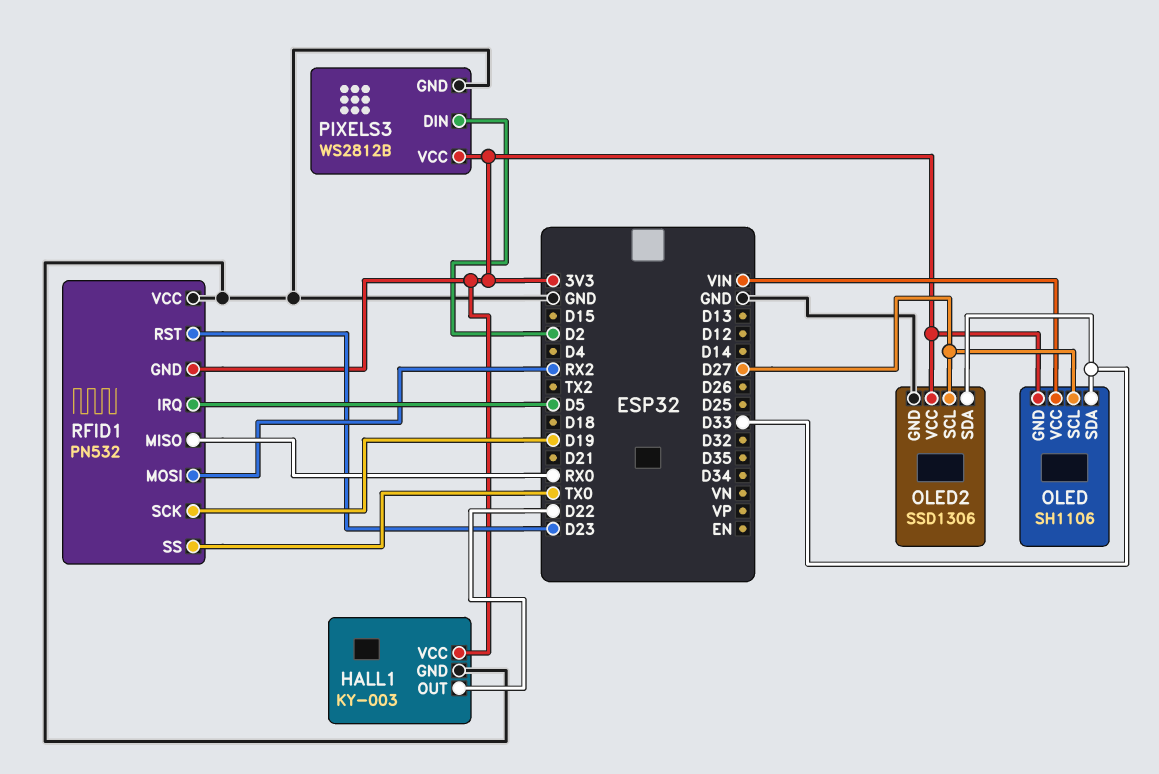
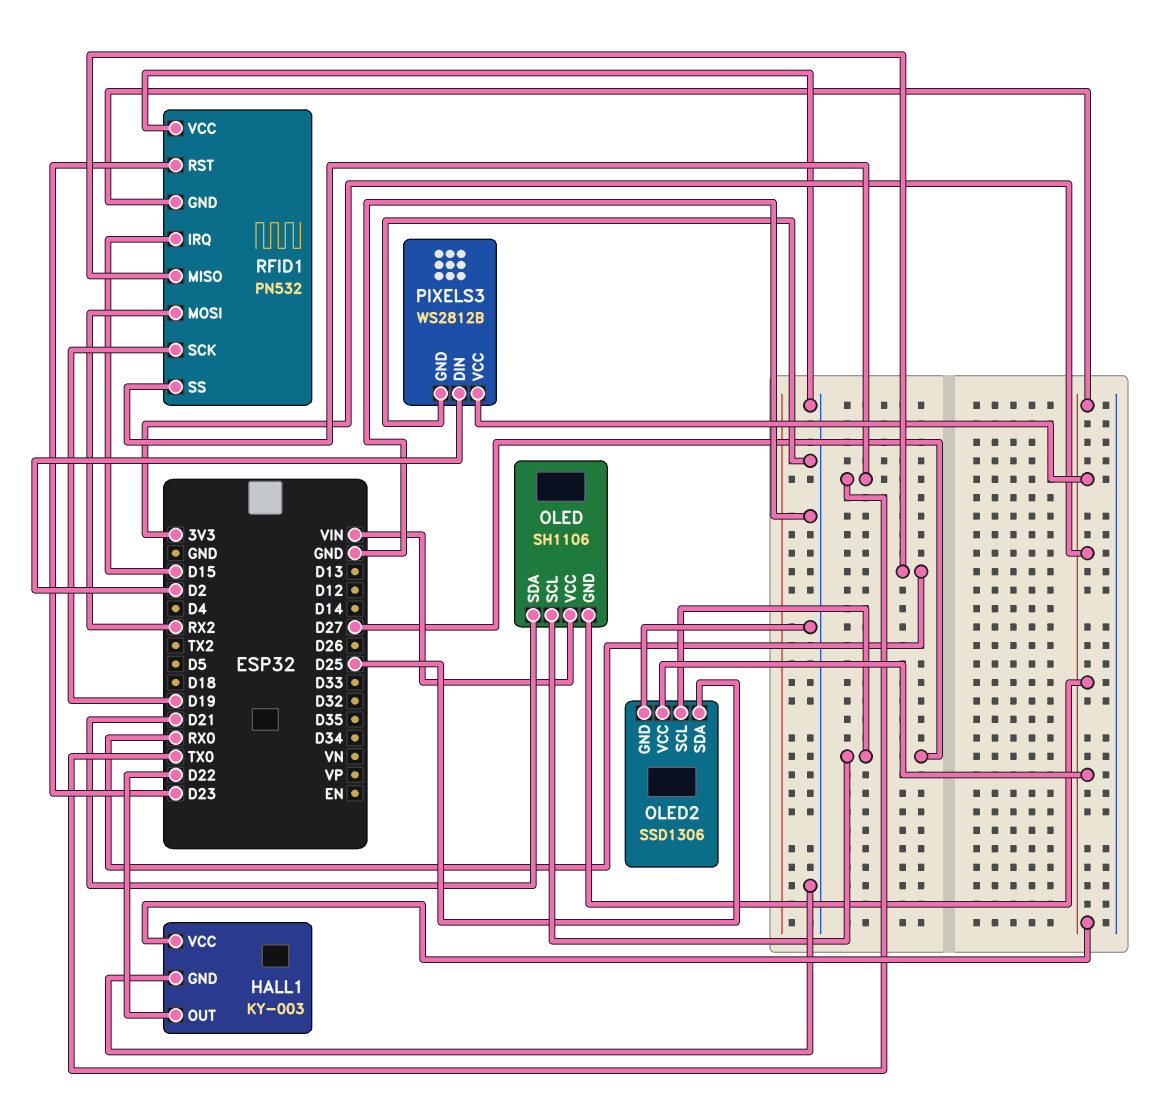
OLED pin SDA: D33 -> D21
OLED2 pin SDA: D33 -> D25
RFID1 pin IRQ: D5 -> D15

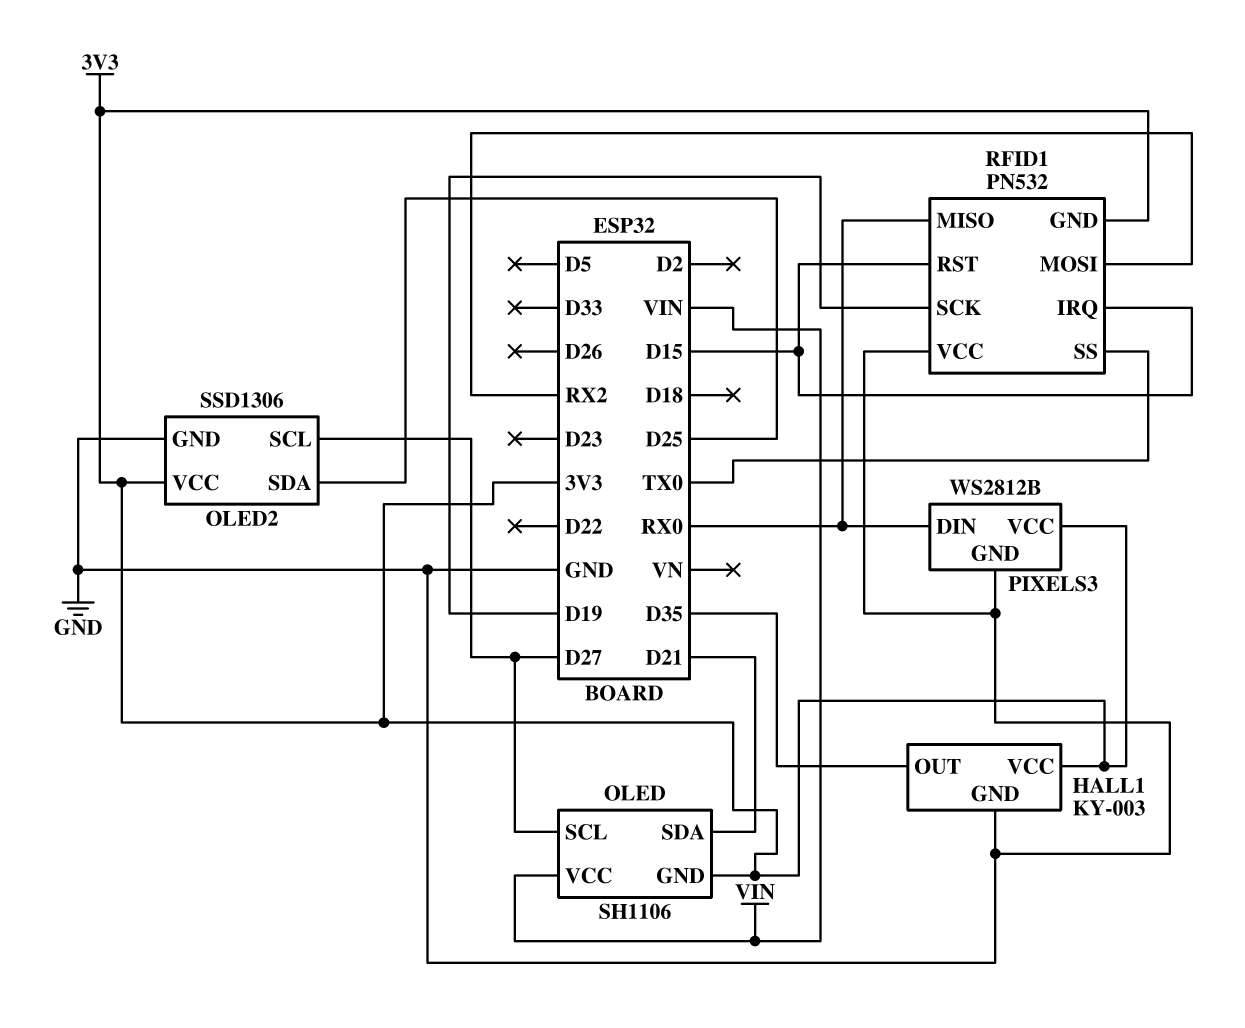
HALL1 pin OUT: D22 -> D35
PIXELS3 pin DIN: D2 -> RX0
RFID1 pin RST: D23 -> D15

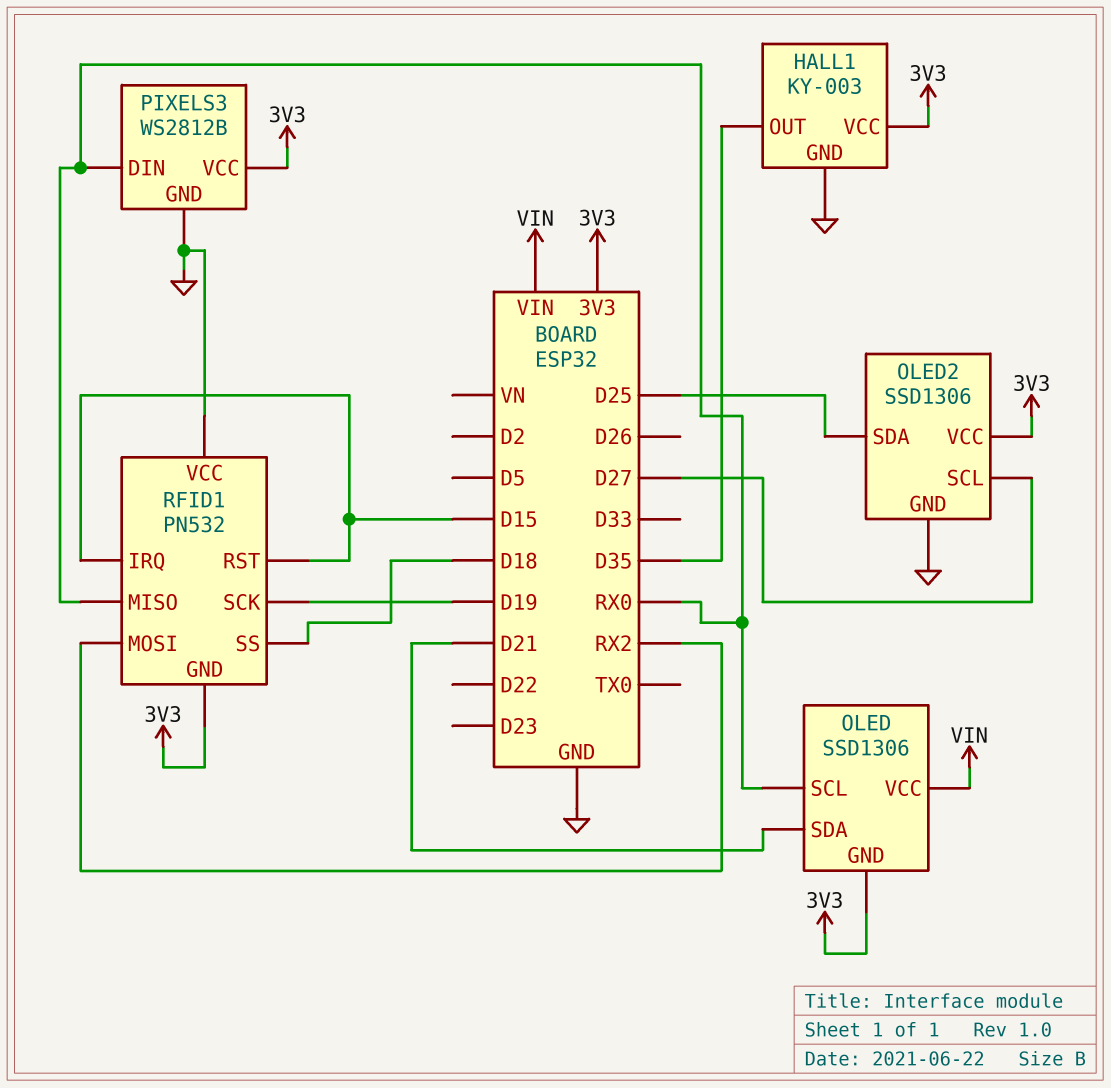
OLED: SH1106 -> SSD1306
OLED pin SCL: D27 -> RX0
RFID1 pin SS: TX0 -> D18

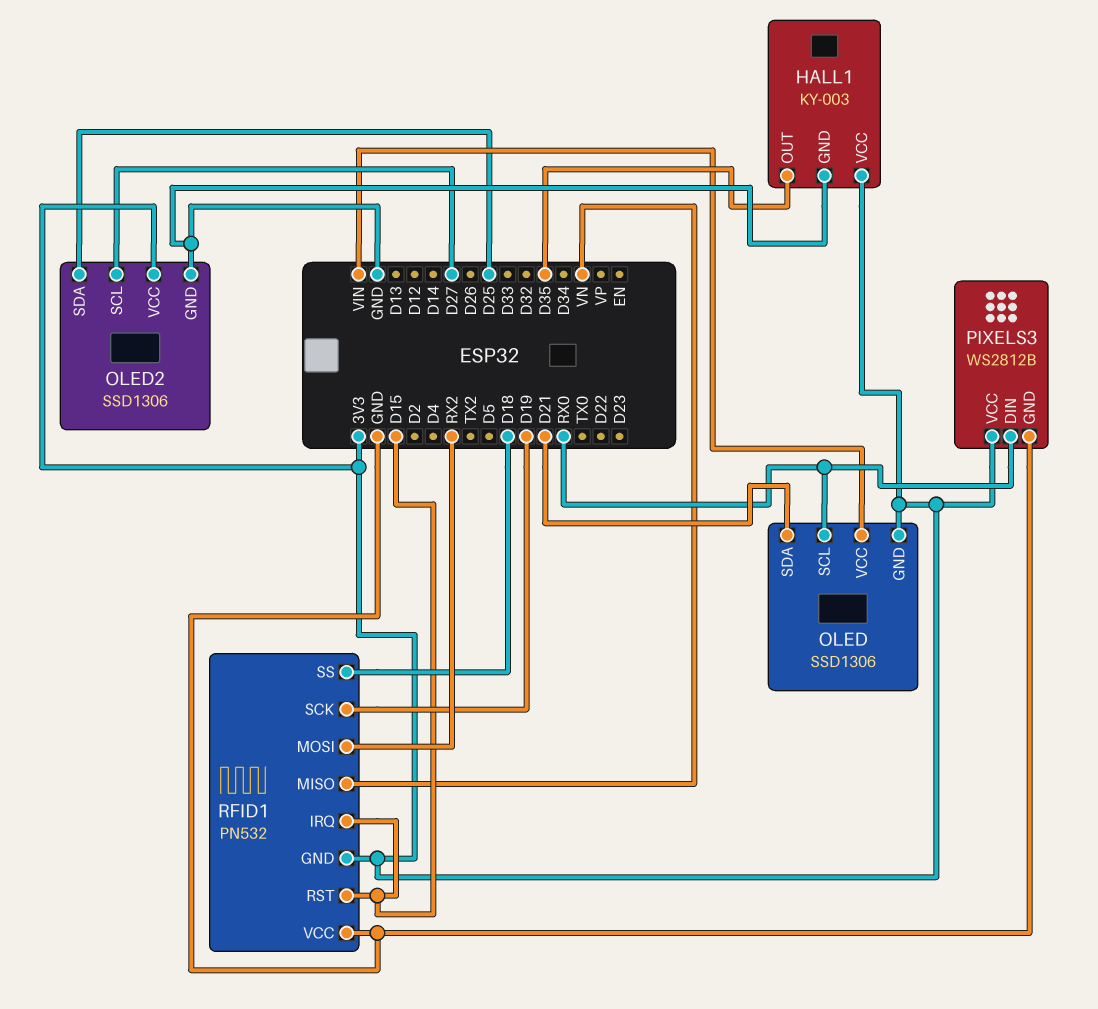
RFID1 pin MISO: RX0 -> VN

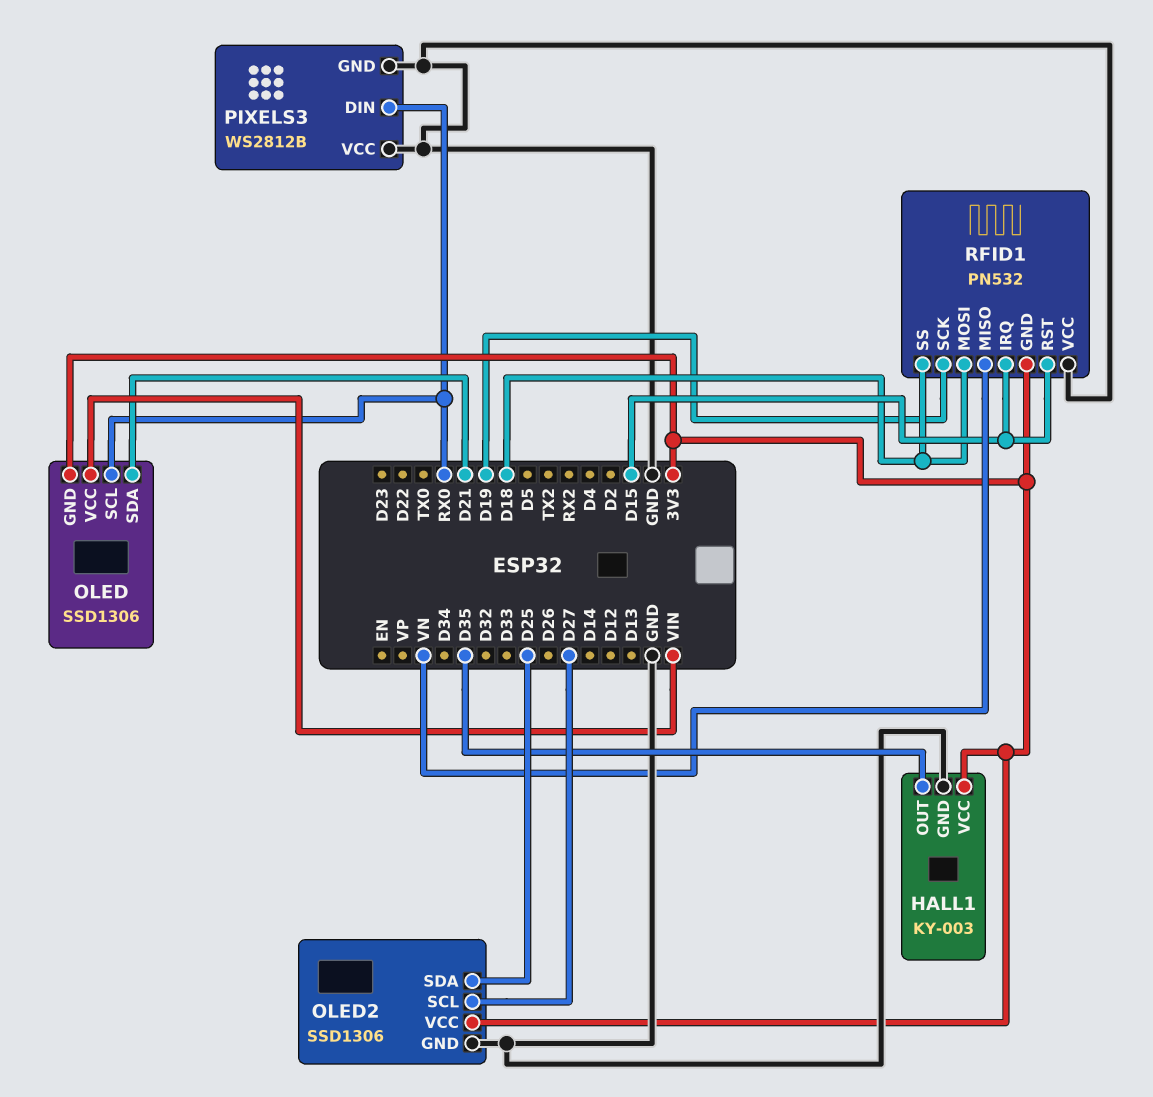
PIXELS3 pin VCC: 3V3 -> GND
RFID1 pin MOSI: RX2 -> D18

